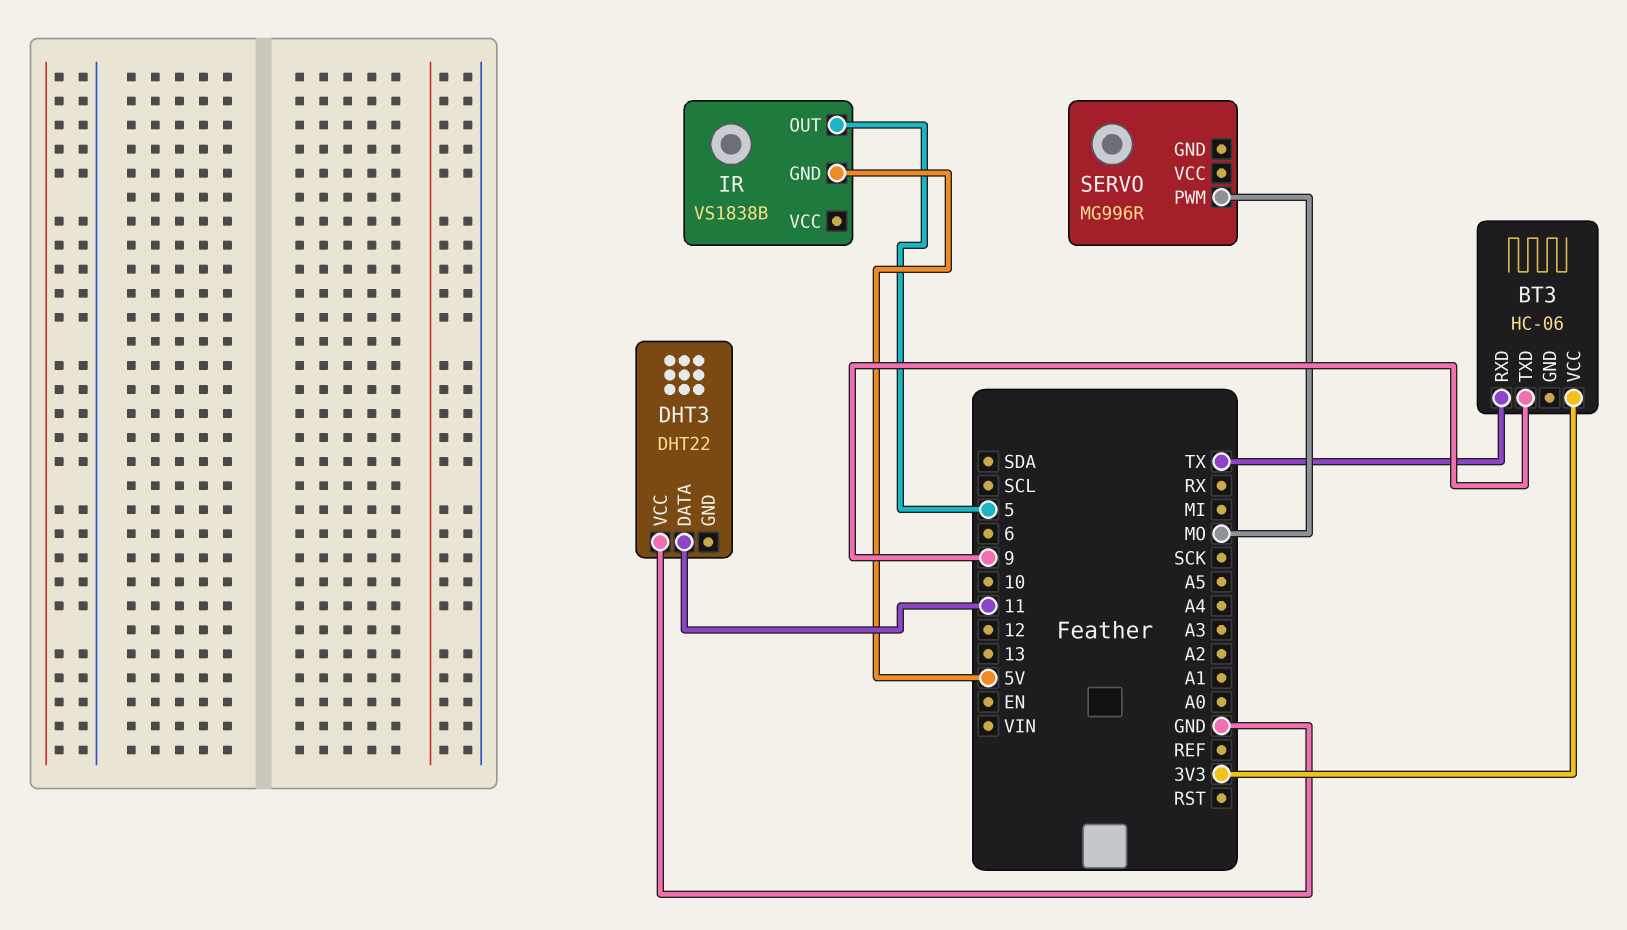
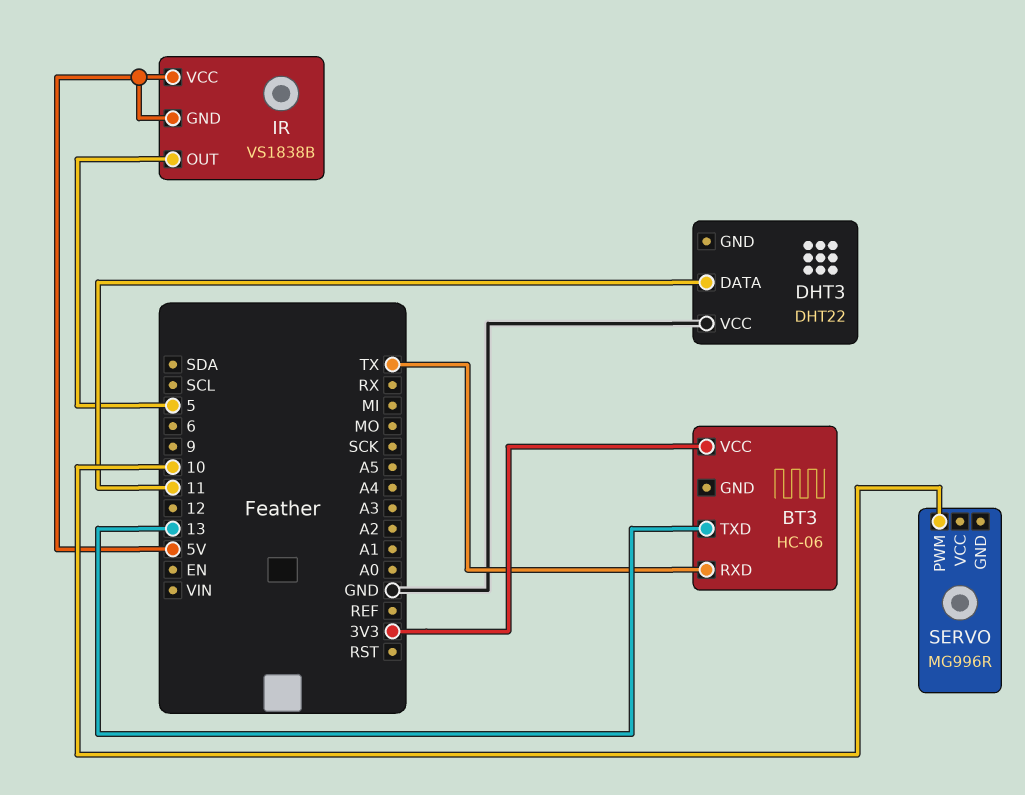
BT3 pin TXD: 9 -> 13
IR pin VCC: none -> 5V
SERVO pin PWM: MO -> 10

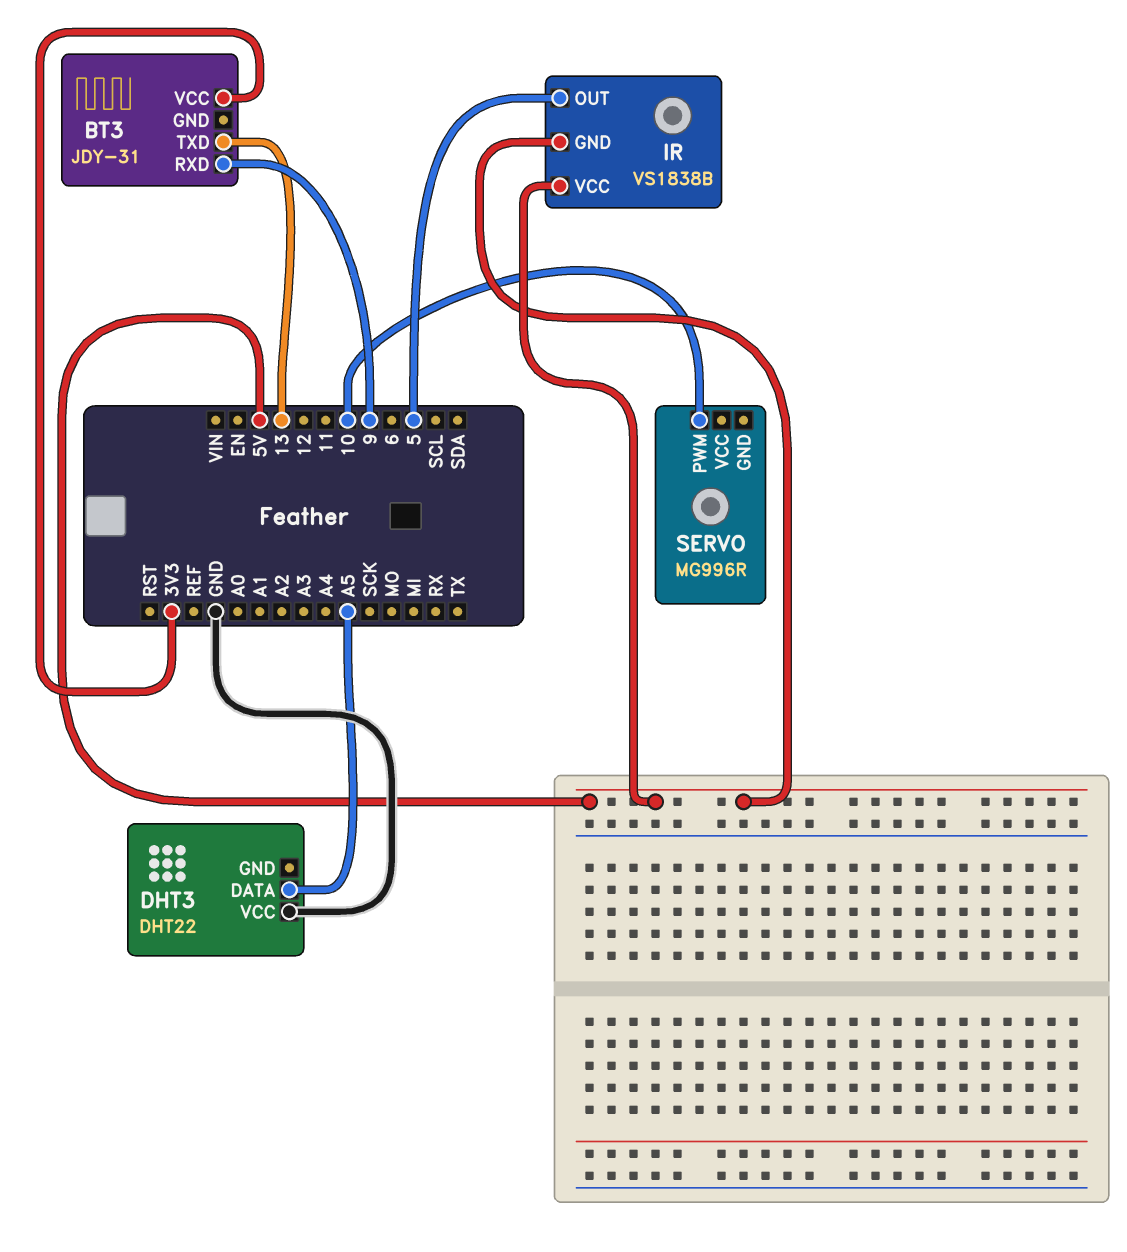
BT3: HC-06 -> JDY-31
BT3 pin RXD: TX -> 9
DHT3 pin DATA: 11 -> A5

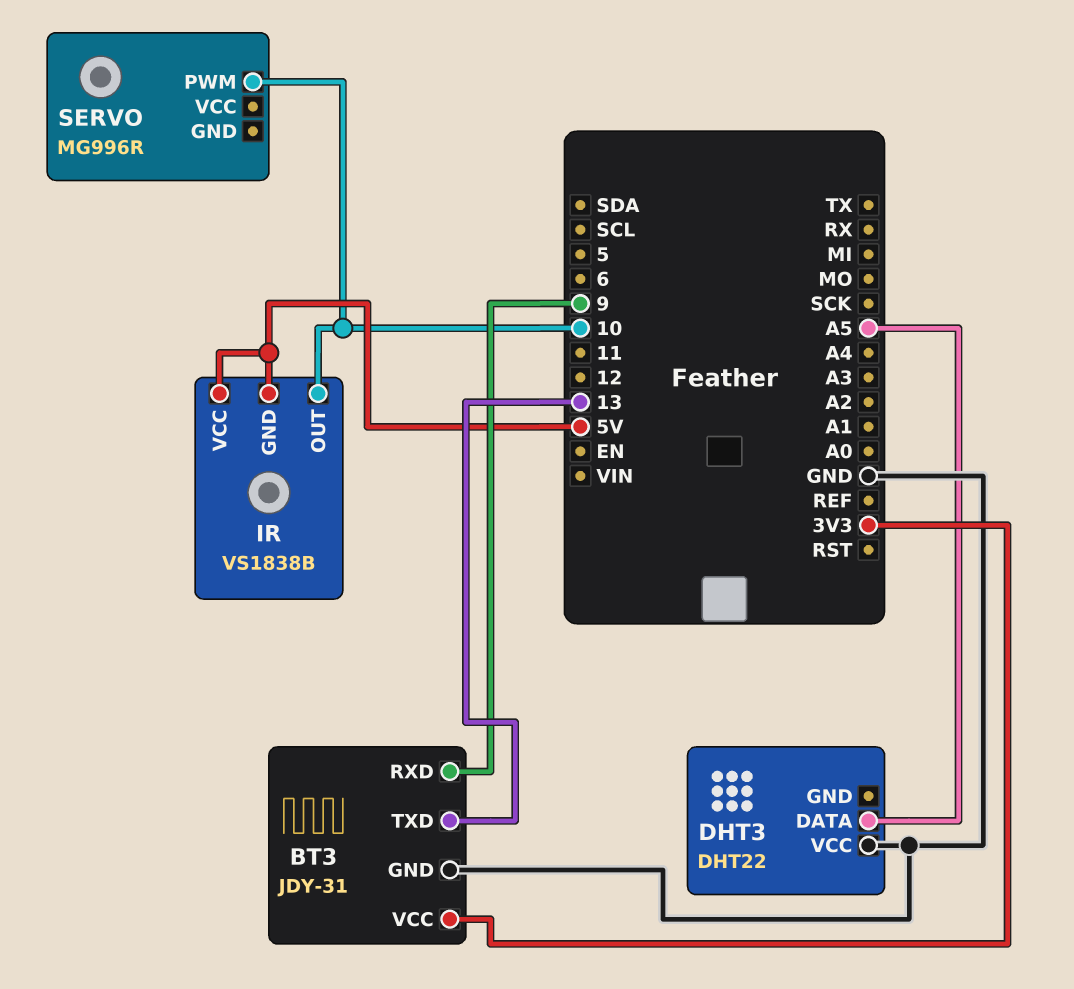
BT3 pin GND: none -> GND
IR pin OUT: 5 -> 10

